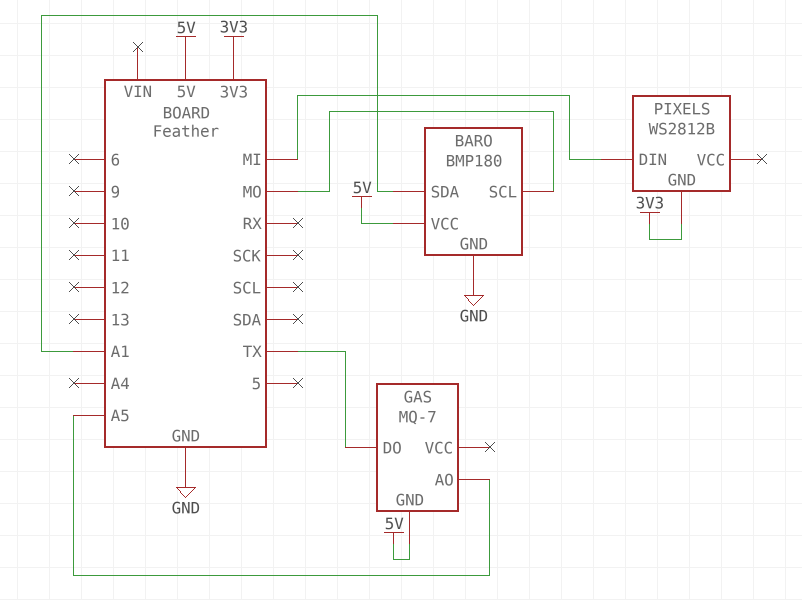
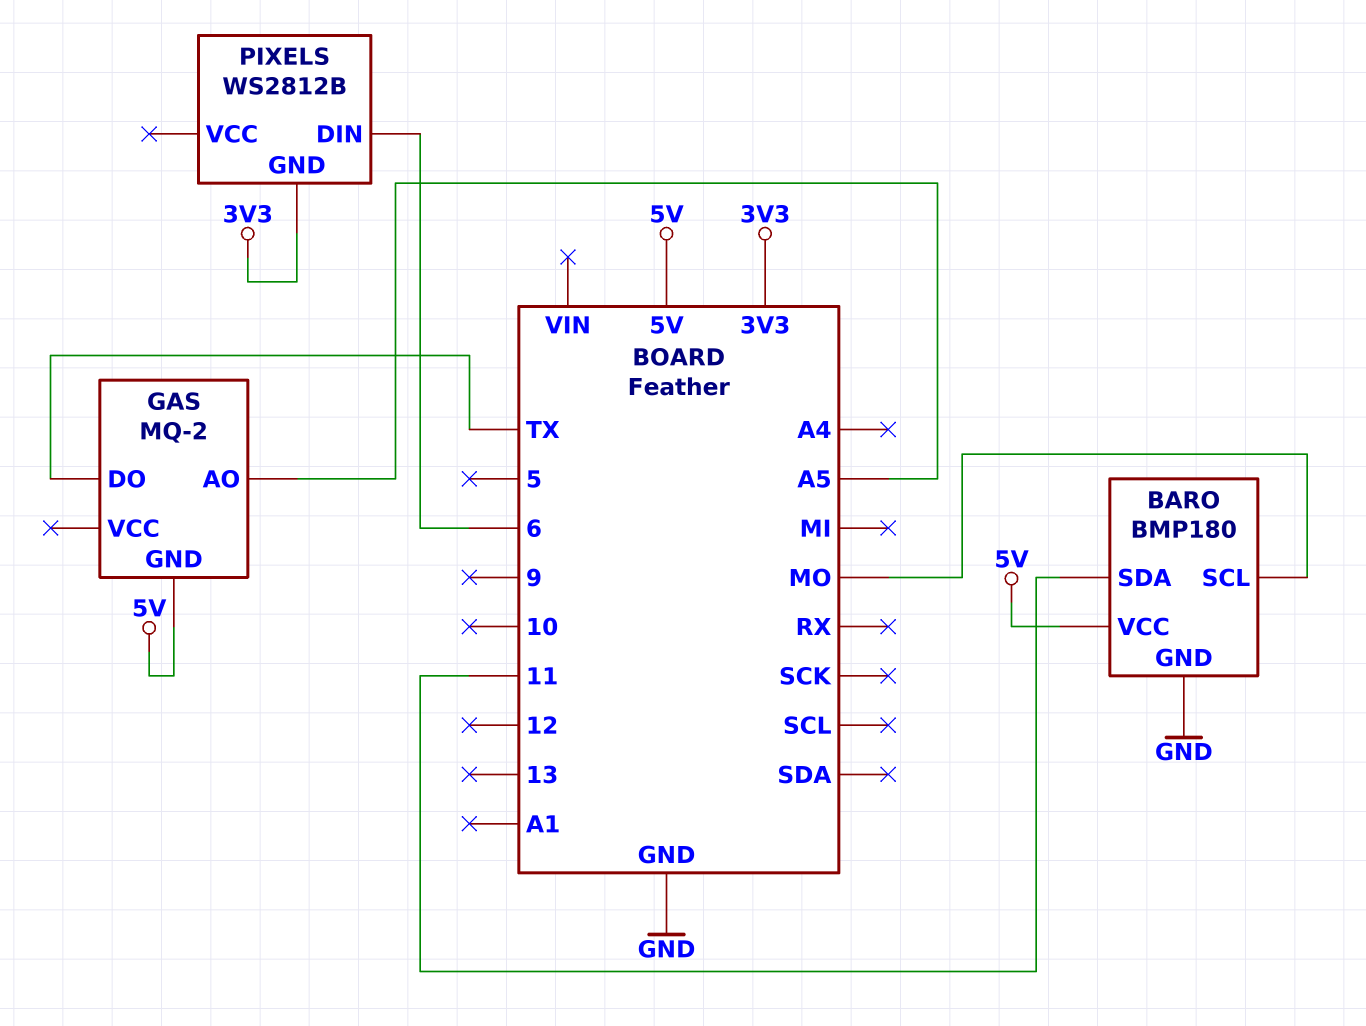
BARO pin SDA: A1 -> 11
GAS: MQ-7 -> MQ-2
PIXELS pin DIN: MI -> 6

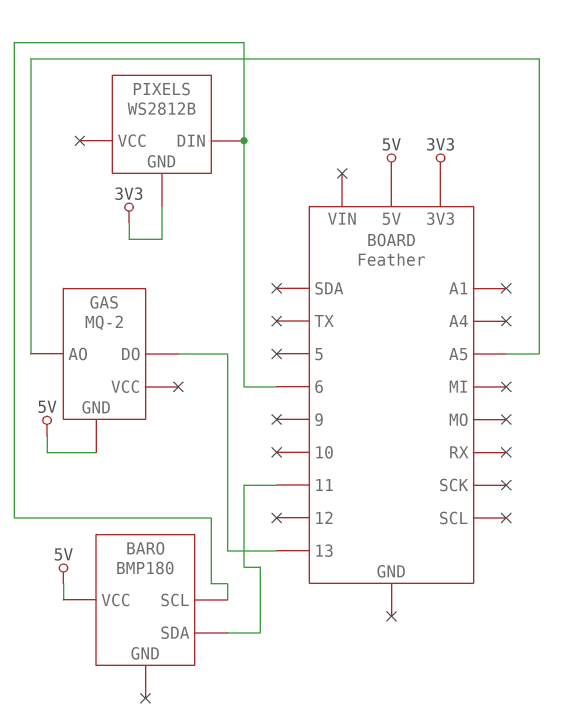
BARO pin GND: GND -> none
BARO pin SCL: MO -> 6
GAS pin DO: TX -> 13

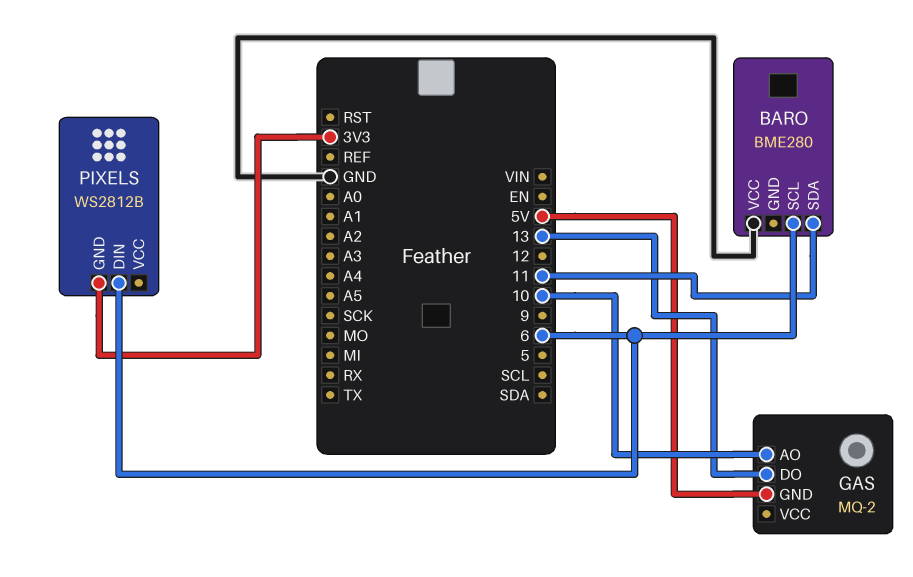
BARO: BMP180 -> BME280
BARO pin VCC: 5V -> GND
GAS pin AO: A5 -> 10

